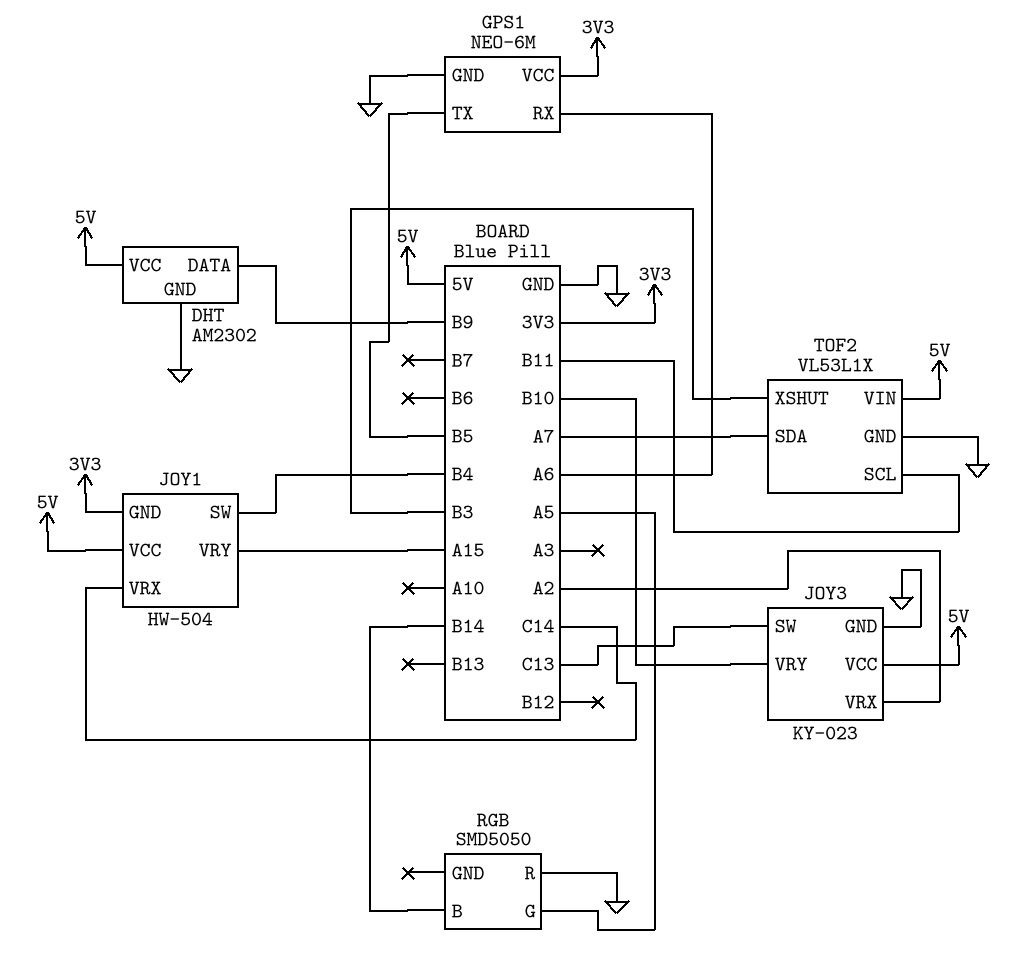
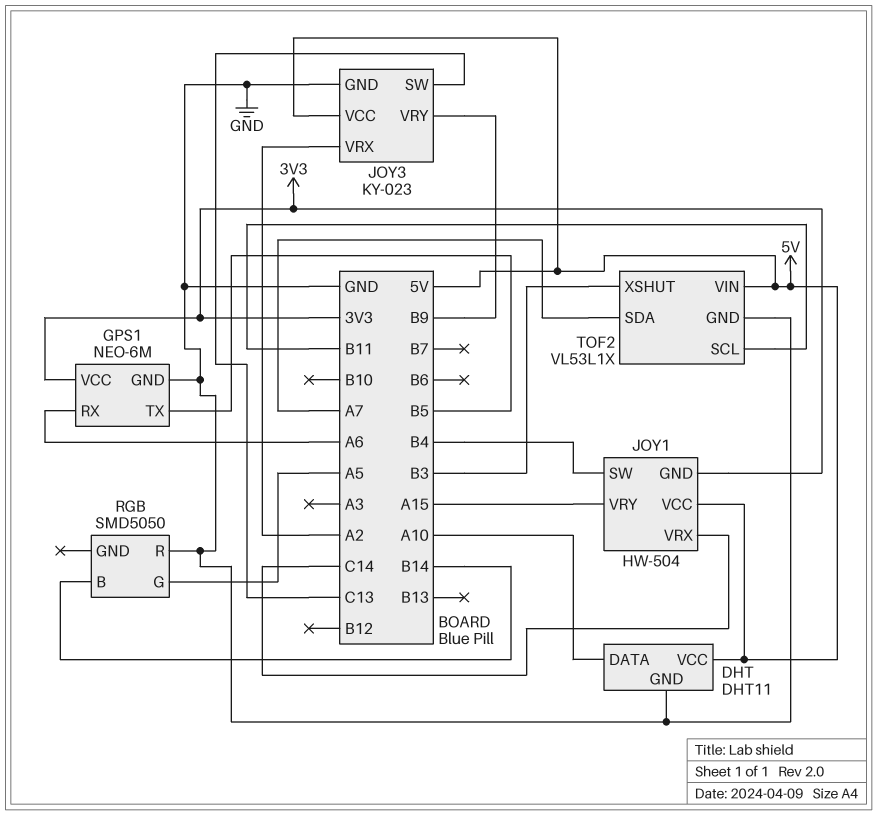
DHT: AM2302 -> DHT11
DHT pin DATA: B9 -> A10
JOY3 pin VRY: B10 -> B9

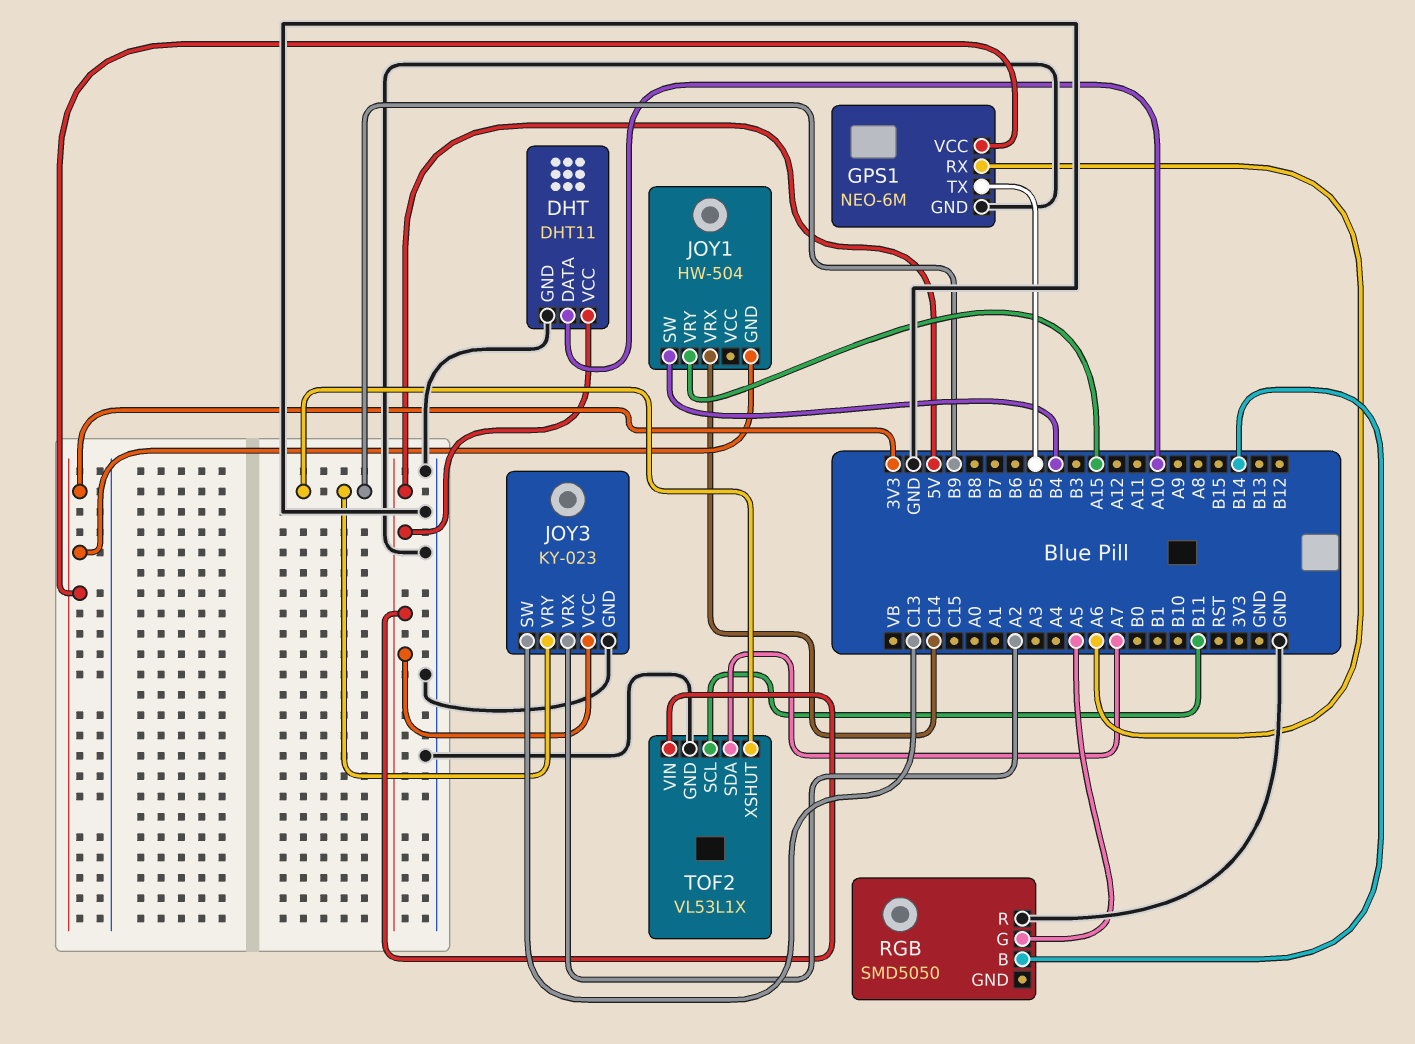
JOY1 pin VCC: 5V -> none
TOF2 pin XSHUT: B3 -> B9

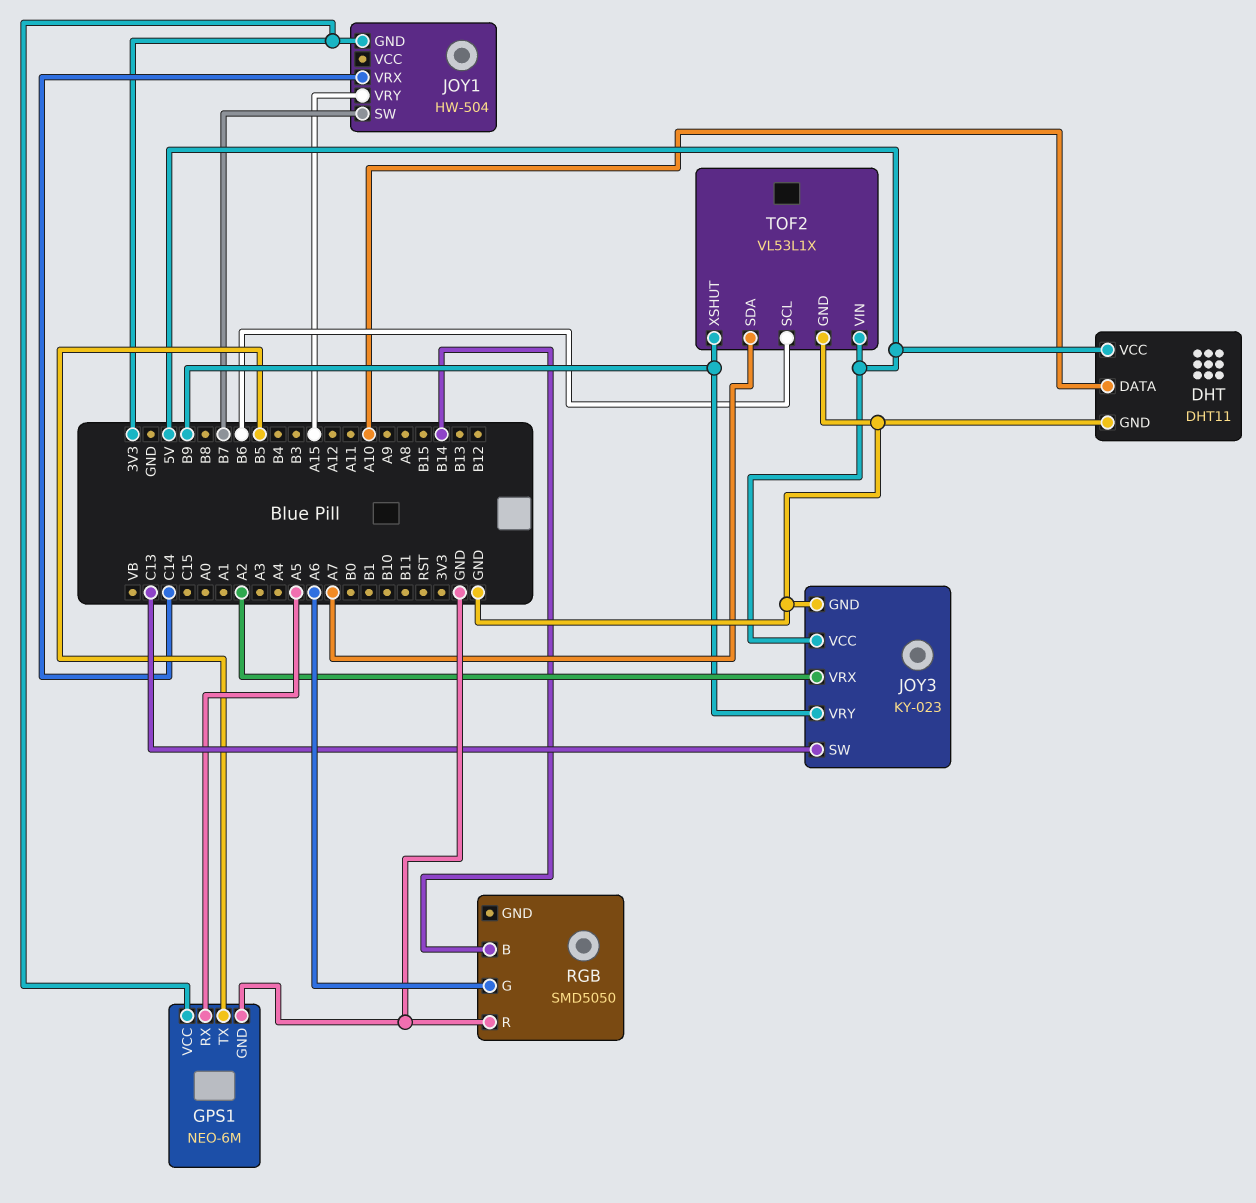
GPS1 pin RX: A6 -> A5
JOY1 pin SW: B4 -> B7
RGB pin G: A5 -> A6
TOF2 pin SCL: B11 -> B6

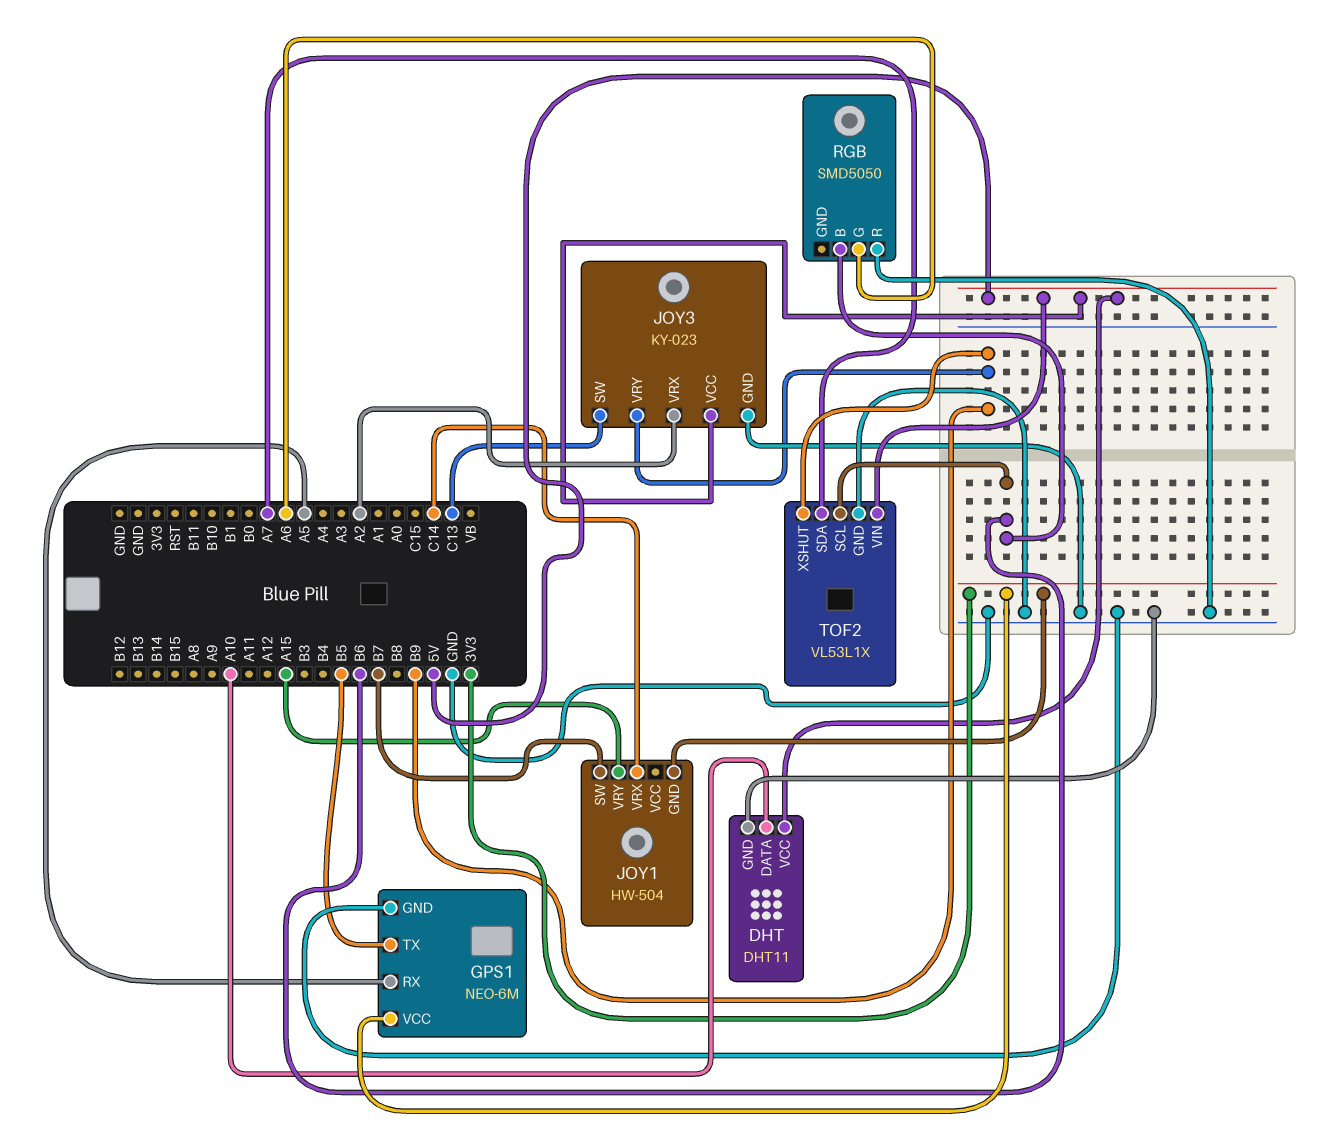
RGB pin B: B14 -> B6

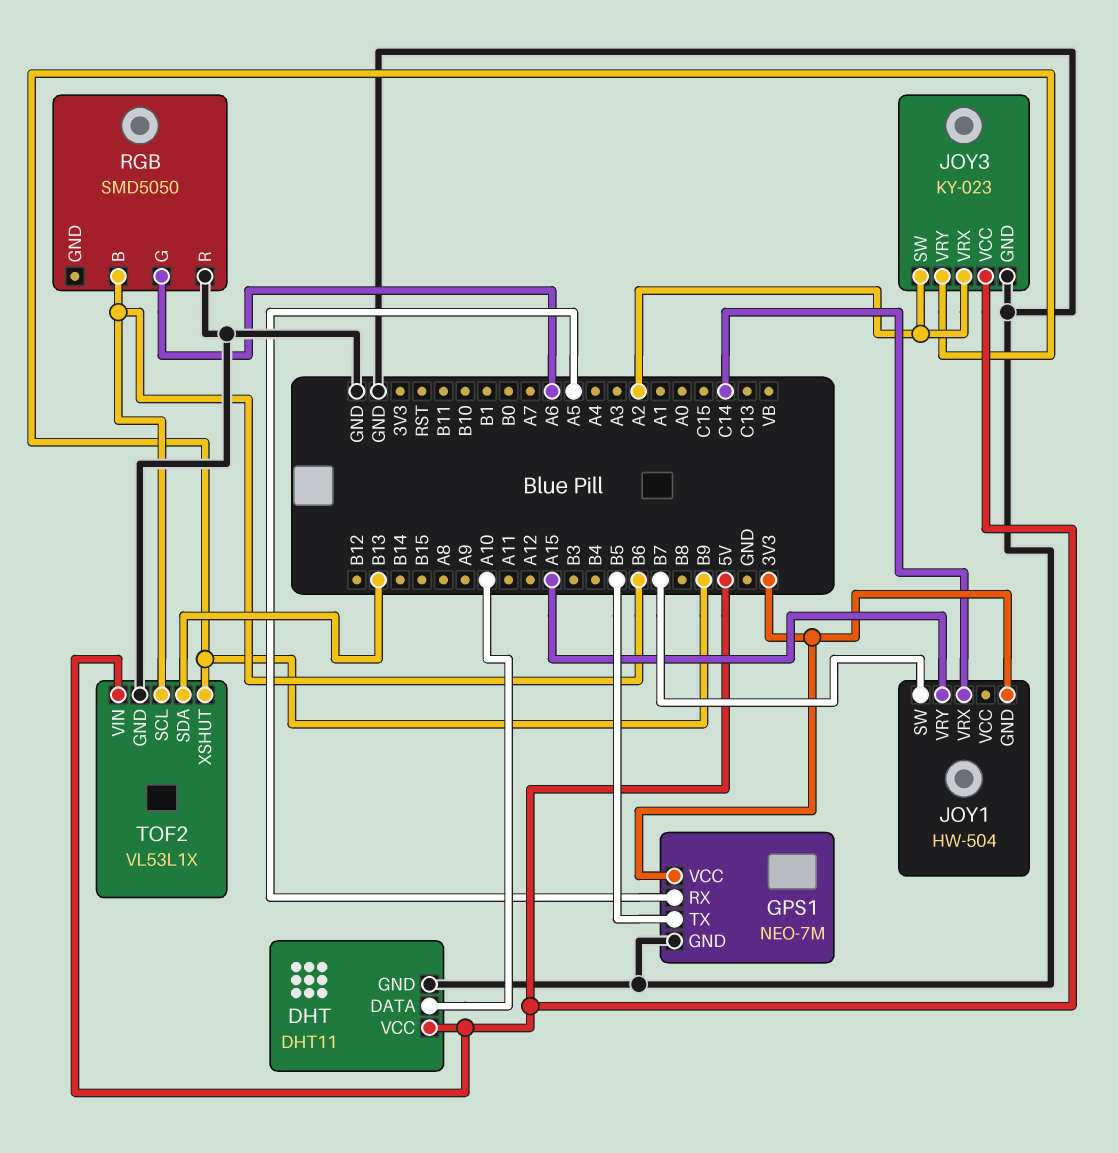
GPS1: NEO-6M -> NEO-7M
JOY3 pin SW: C13 -> A2
TOF2 pin SDA: A7 -> B13

